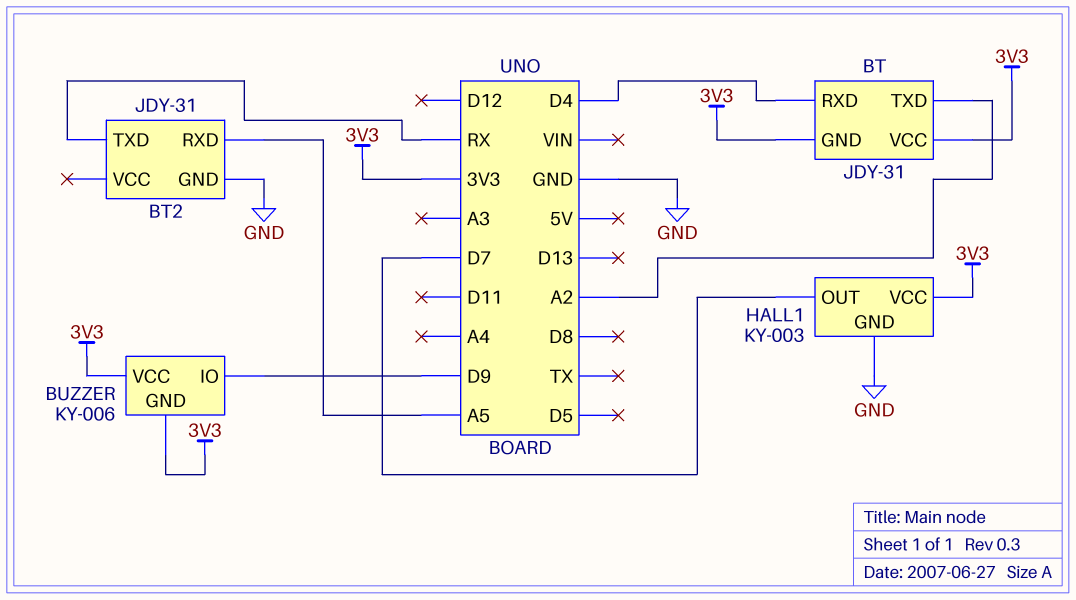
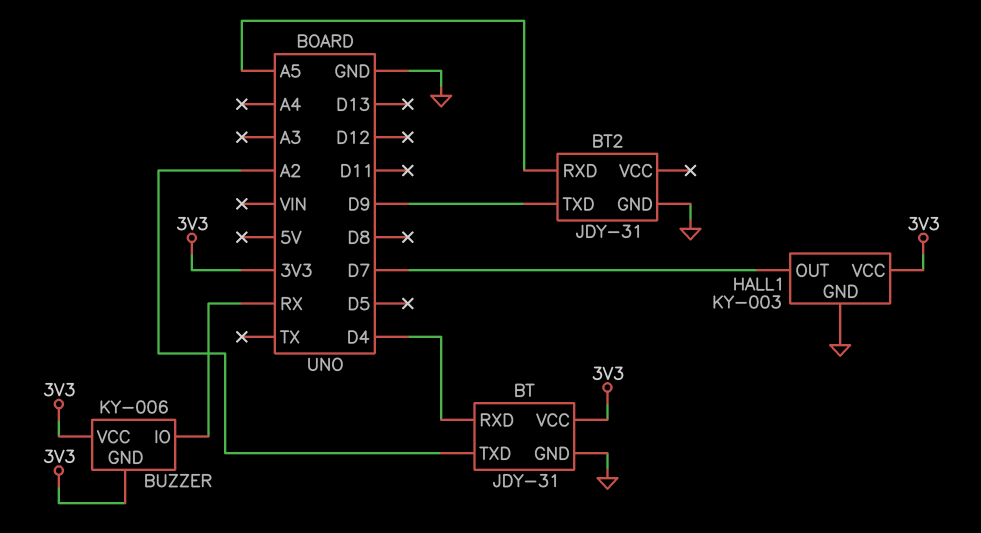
BT pin GND: 3V3 -> GND
BT2 pin TXD: RX -> D9
BUZZER pin IO: D9 -> RX

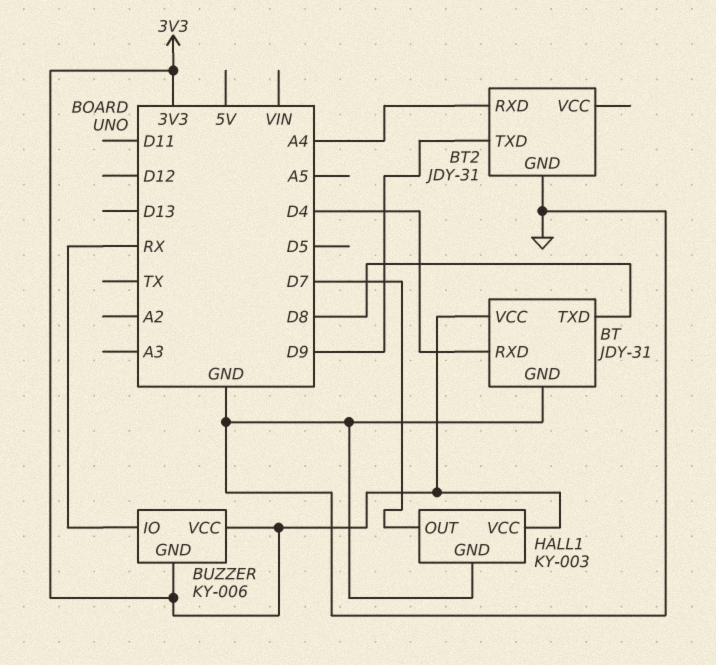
BT pin TXD: A2 -> D8
BT2 pin RXD: A5 -> A4

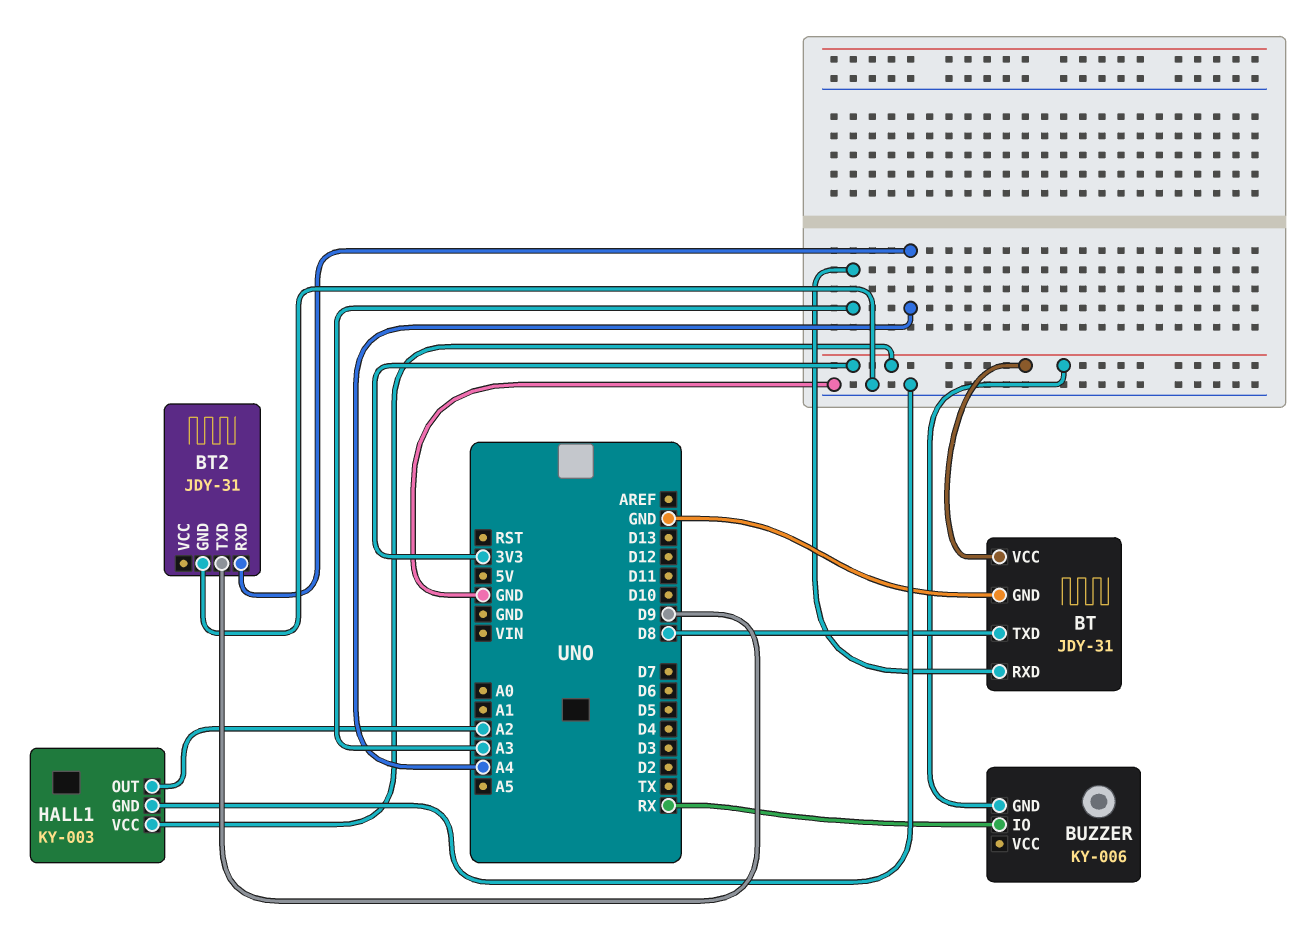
BT pin RXD: D4 -> A3
BUZZER pin VCC: 3V3 -> none
HALL1 pin OUT: D7 -> A2

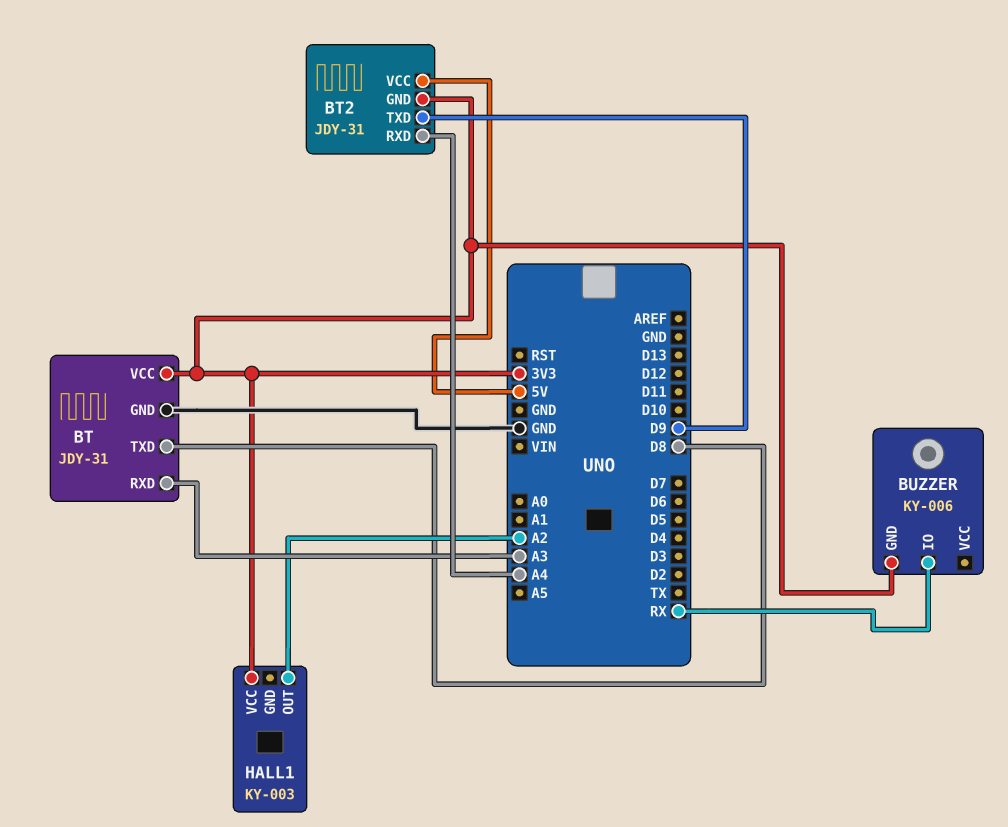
BT2 pin GND: GND -> 3V3
BT2 pin VCC: none -> 5V
HALL1 pin GND: GND -> none

